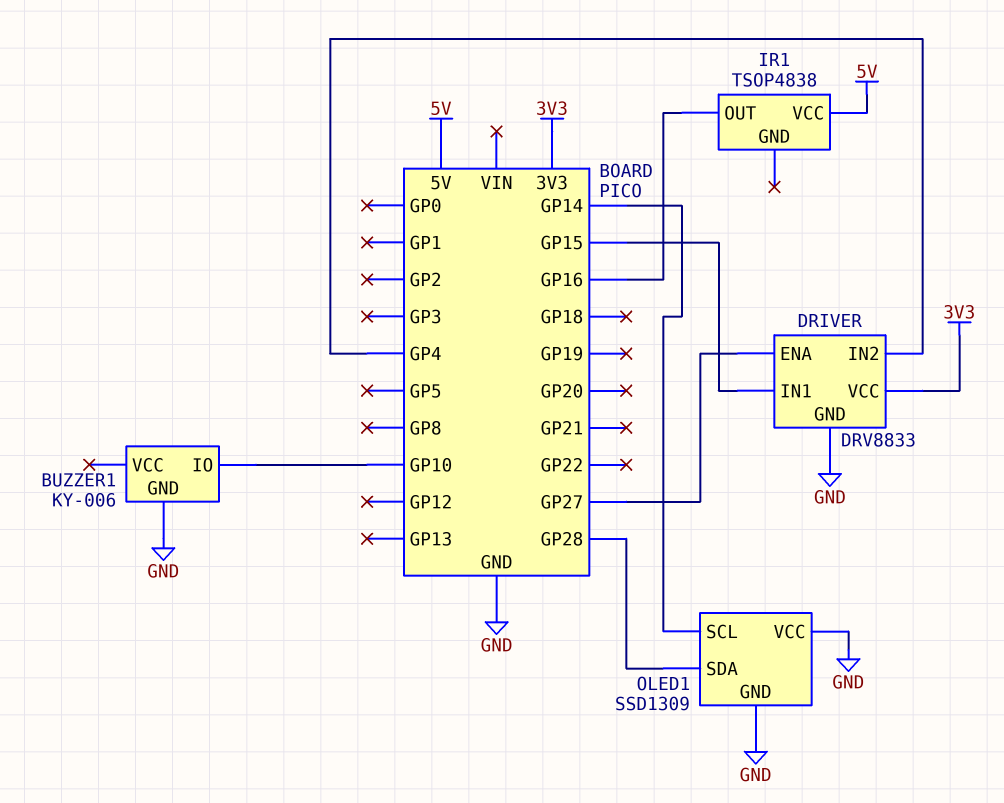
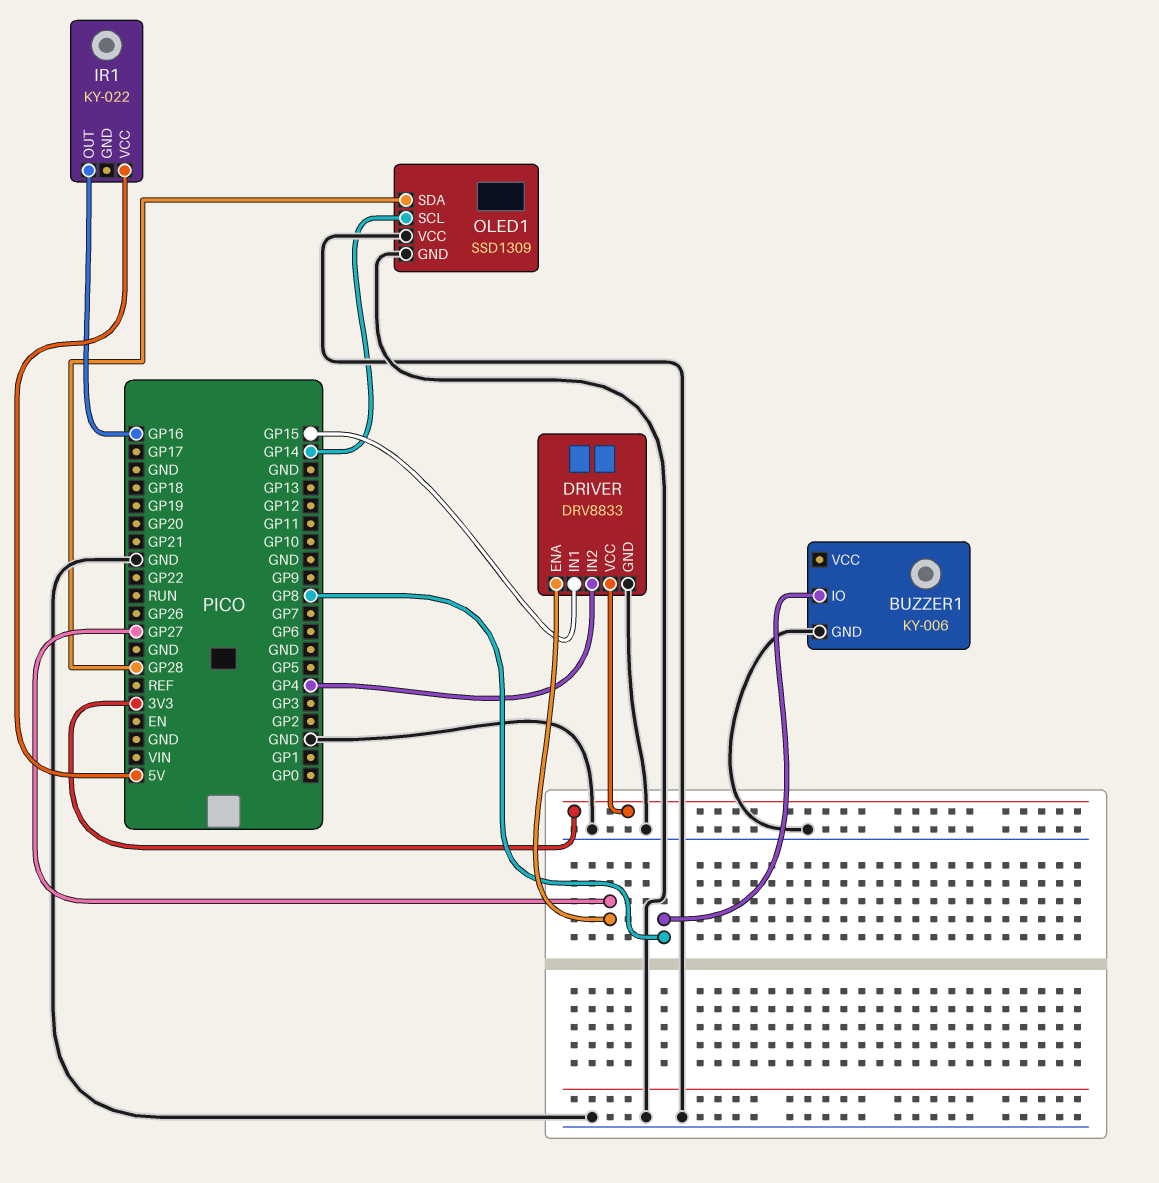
BUZZER1 pin IO: GP10 -> GP8
IR1: TSOP4838 -> KY-022

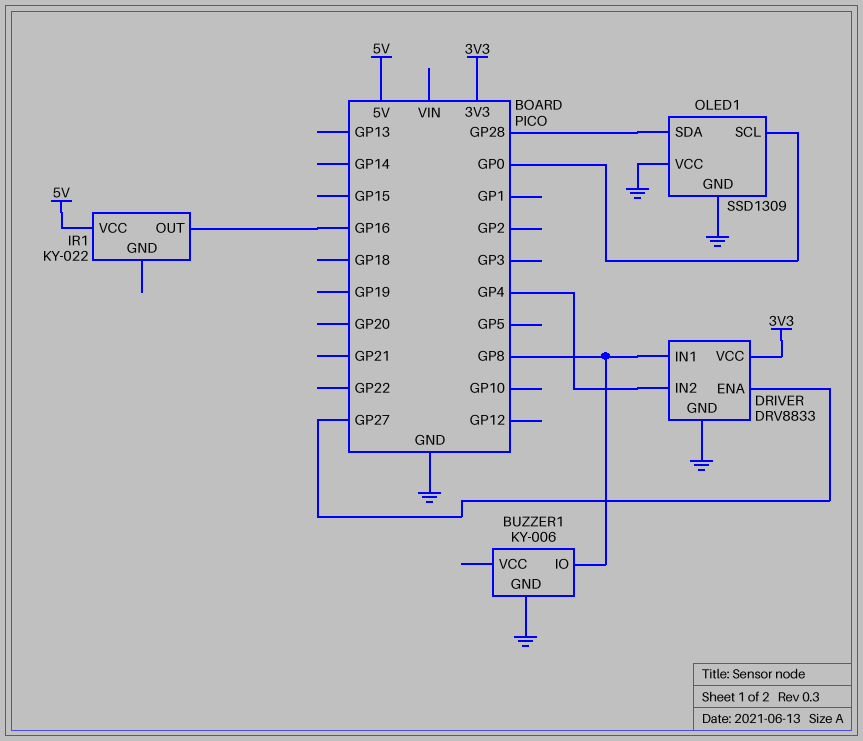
DRIVER pin IN1: GP15 -> GP8
OLED1 pin SCL: GP14 -> GP0

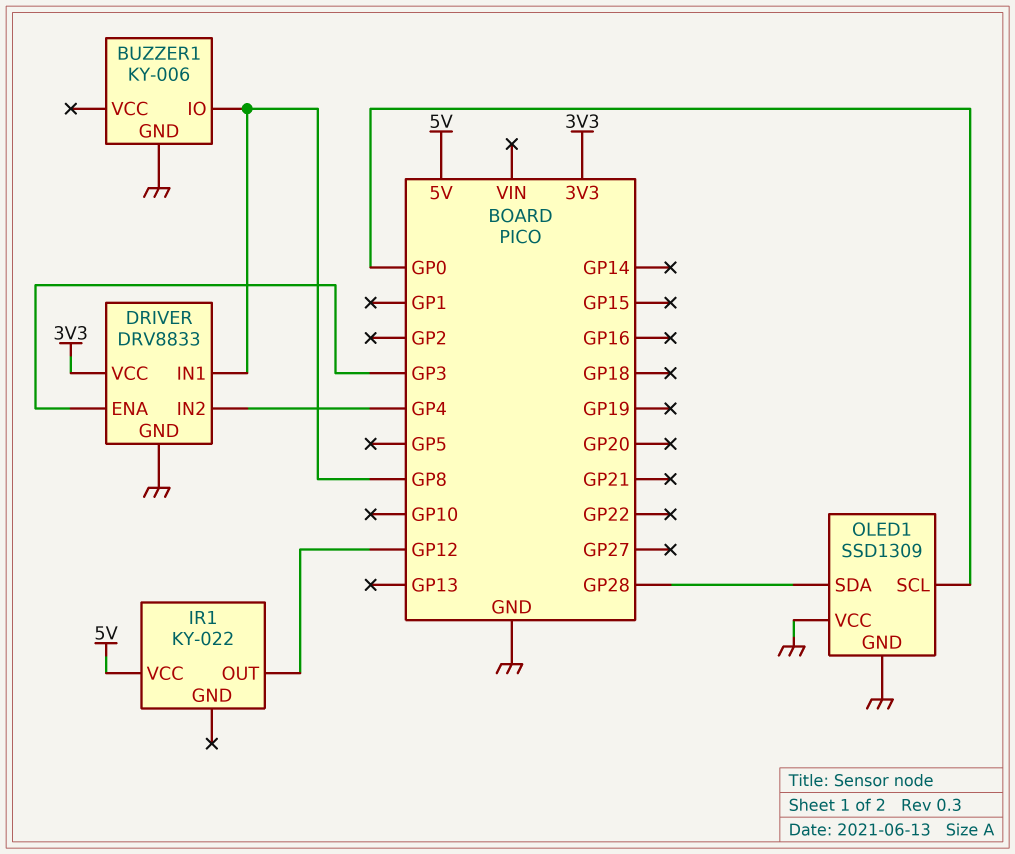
DRIVER pin ENA: GP27 -> GP3
IR1 pin OUT: GP16 -> GP12

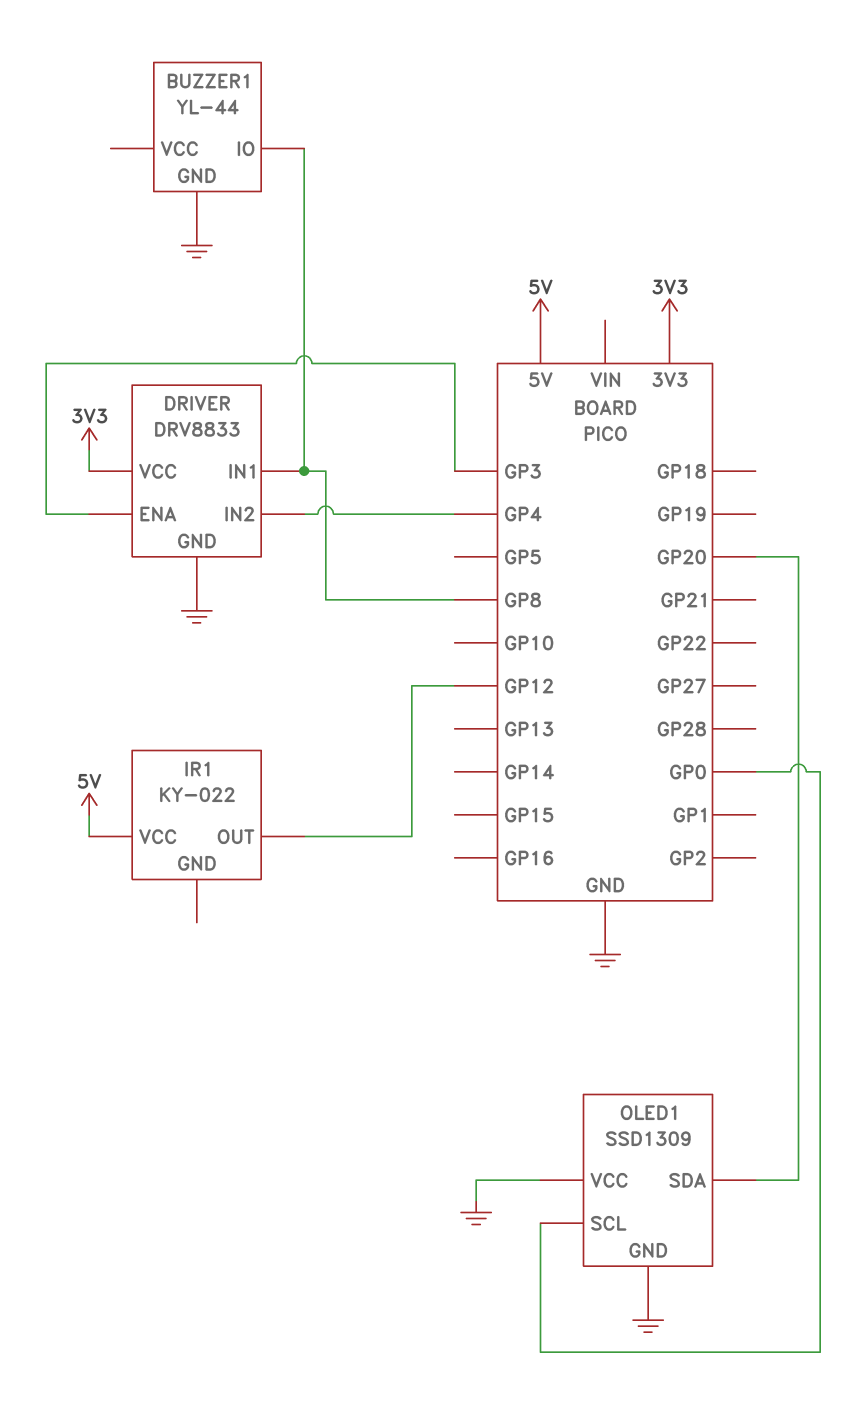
BUZZER1: KY-006 -> YL-44
OLED1 pin SDA: GP28 -> GP20

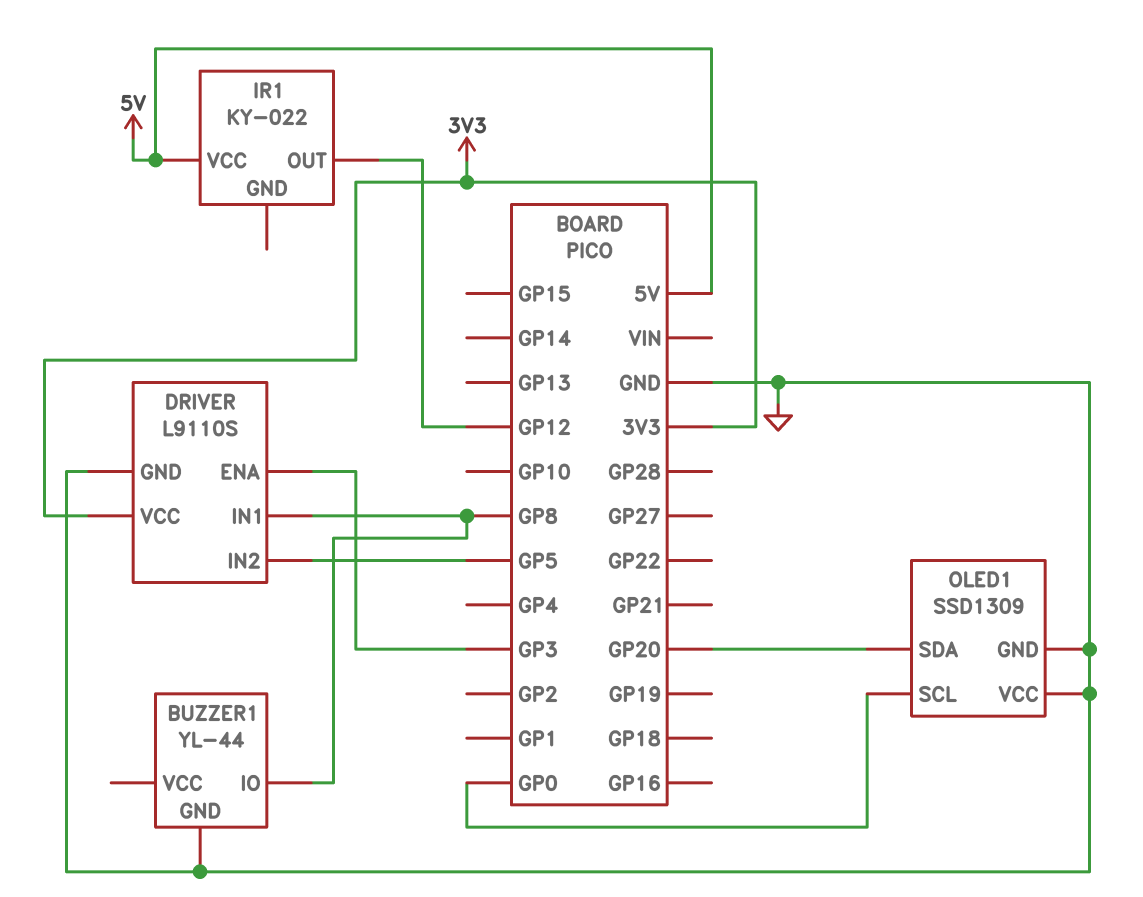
DRIVER: DRV8833 -> L9110S
DRIVER pin IN2: GP4 -> GP5

